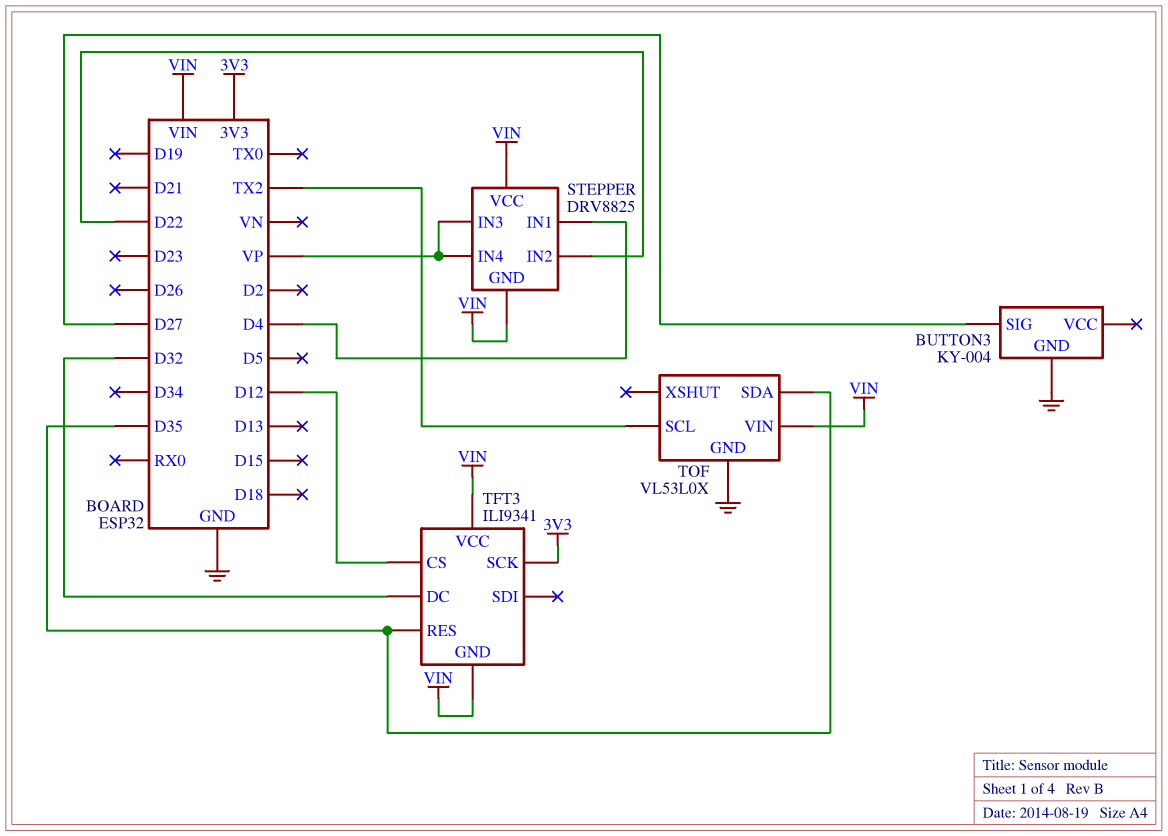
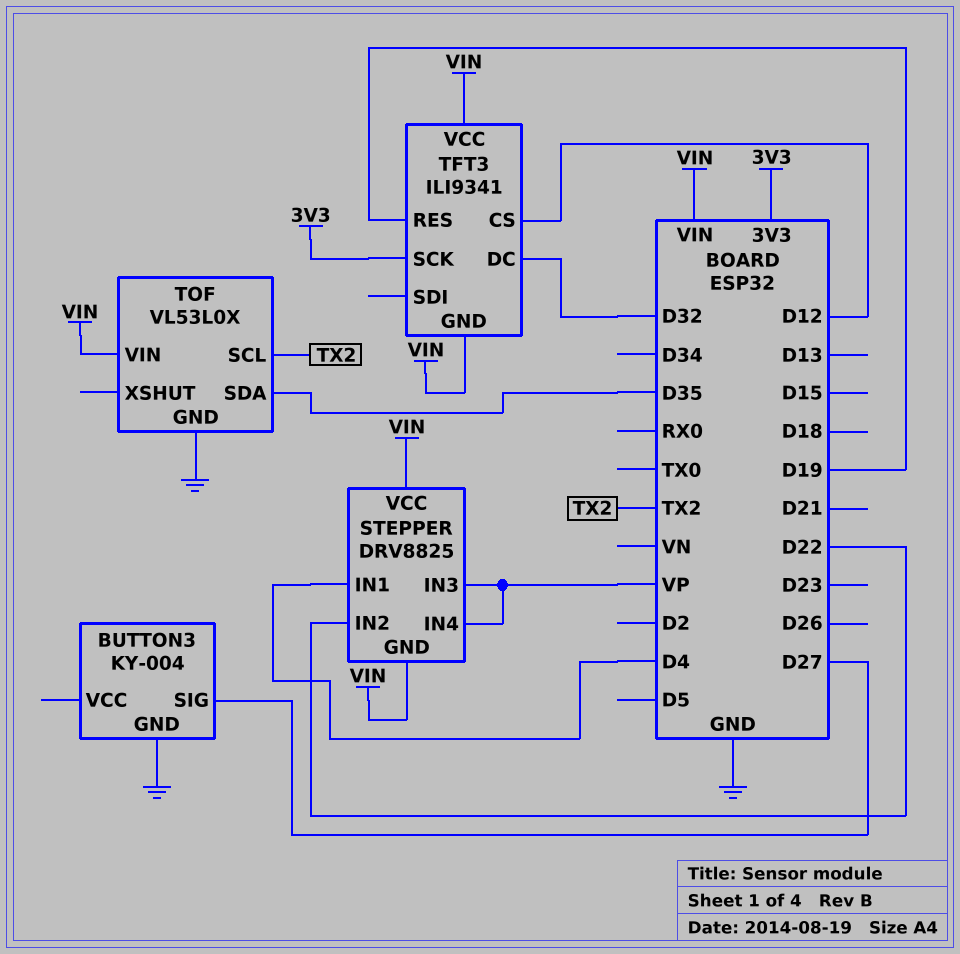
TFT3 pin RES: D35 -> D19

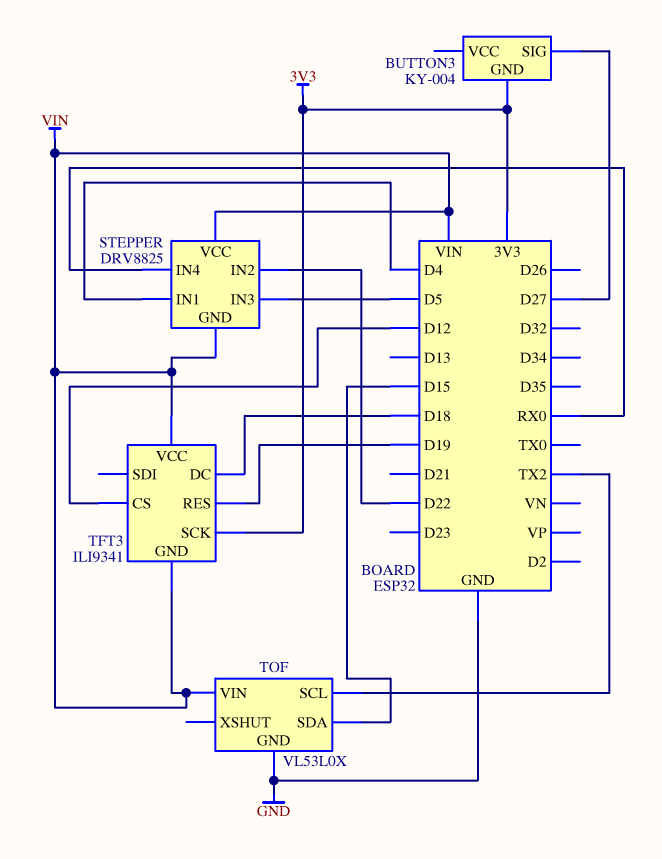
BUTTON3 pin GND: GND -> 3V3
STEPPER pin IN3: VP -> D5
STEPPER pin IN4: VP -> RX0
TFT3 pin DC: D32 -> D18
TOF pin SDA: D35 -> D15

